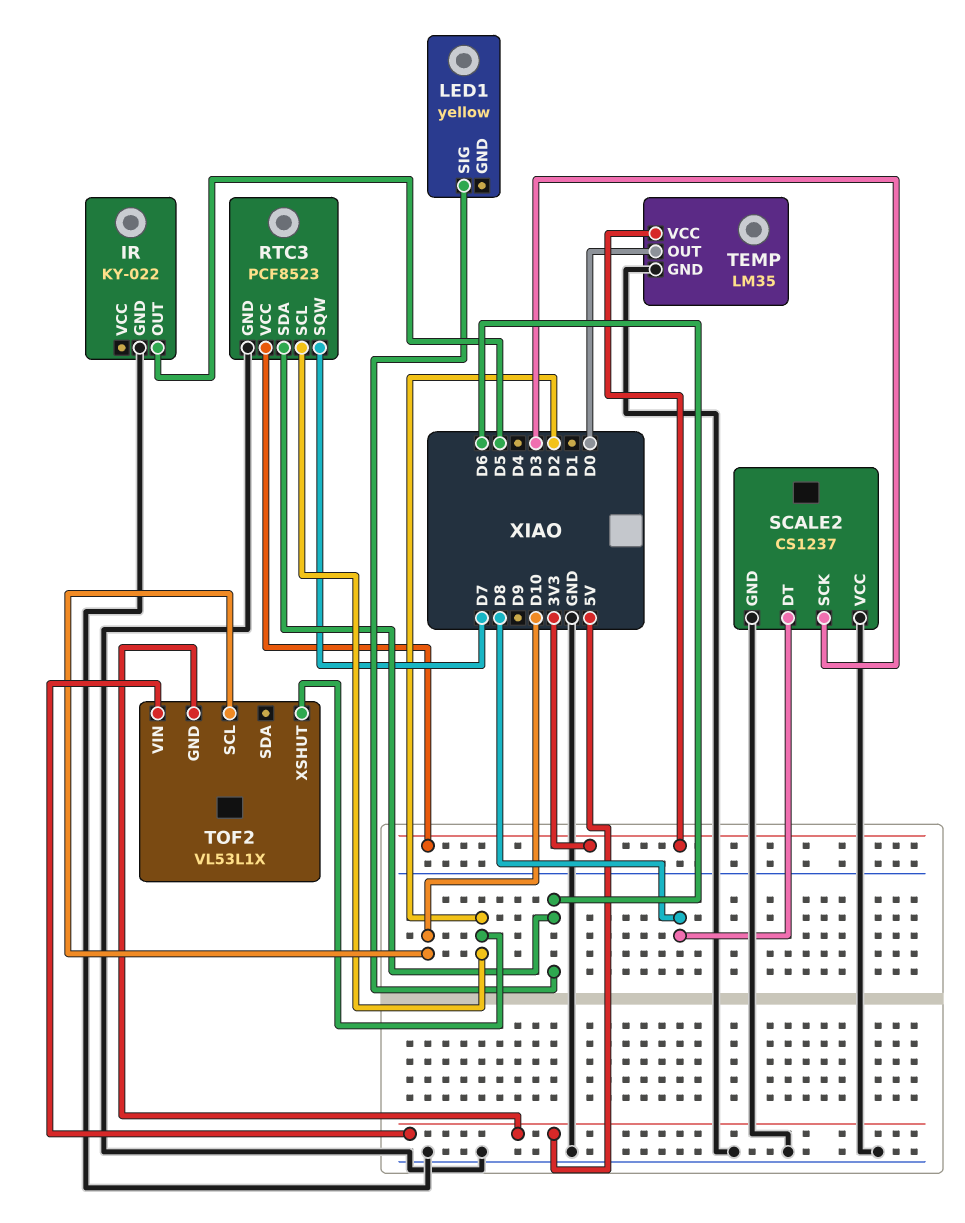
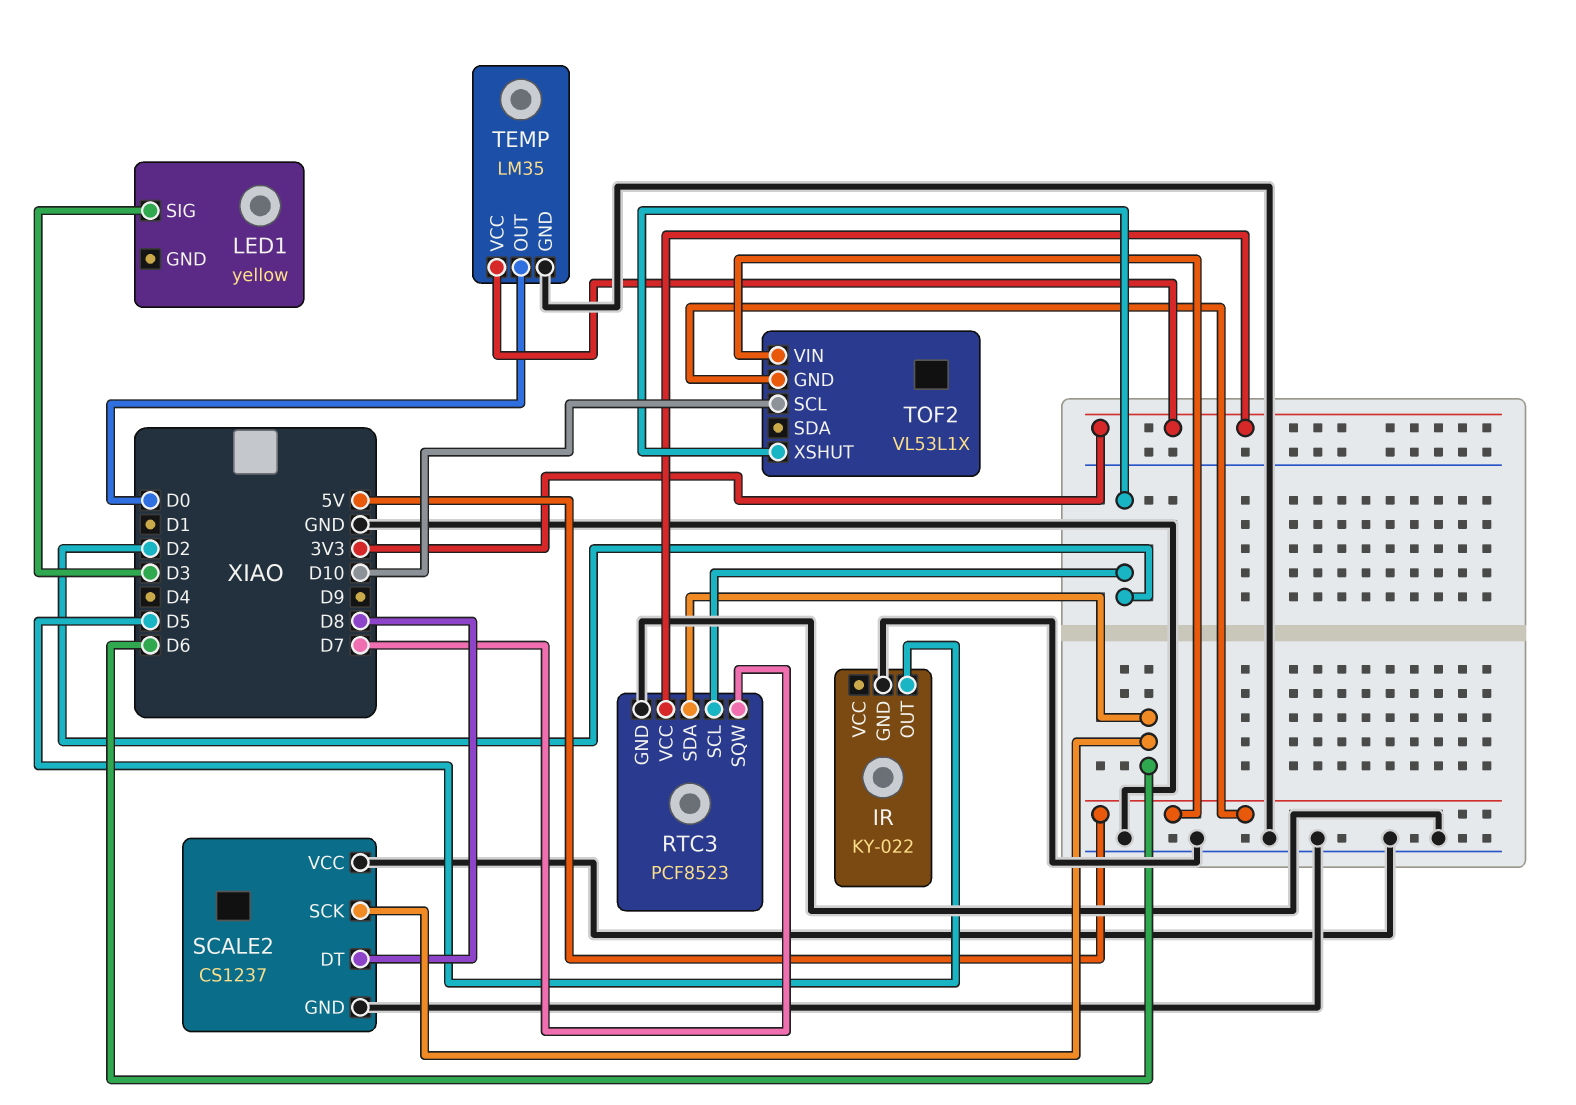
LED1 pin SIG: D6 -> D3
SCALE2 pin SCK: D3 -> D6

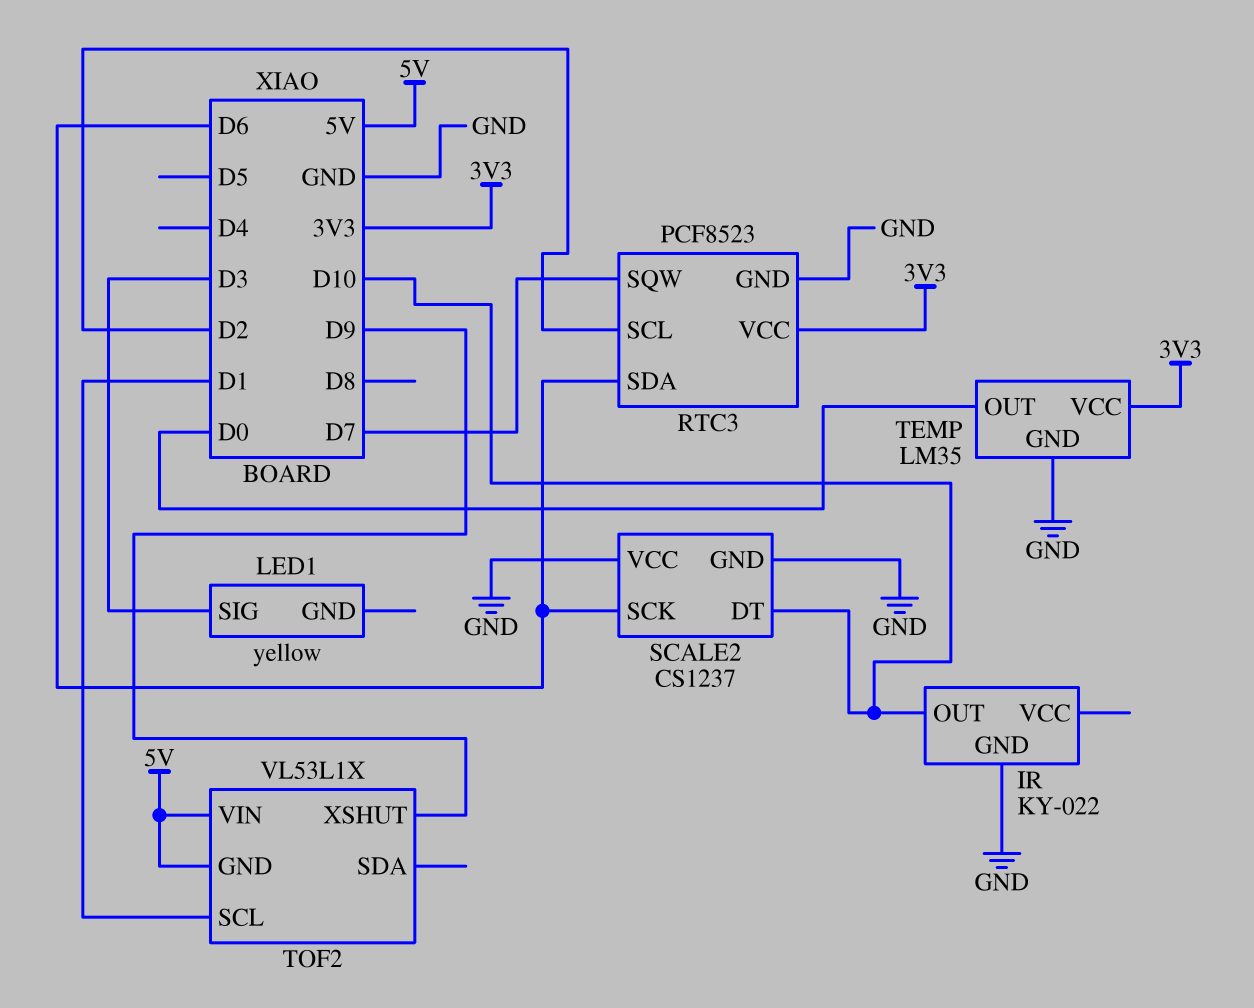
IR pin OUT: D5 -> D10
SCALE2 pin DT: D8 -> D10
TOF2 pin SCL: D10 -> D1
TOF2 pin XSHUT: D2 -> D9

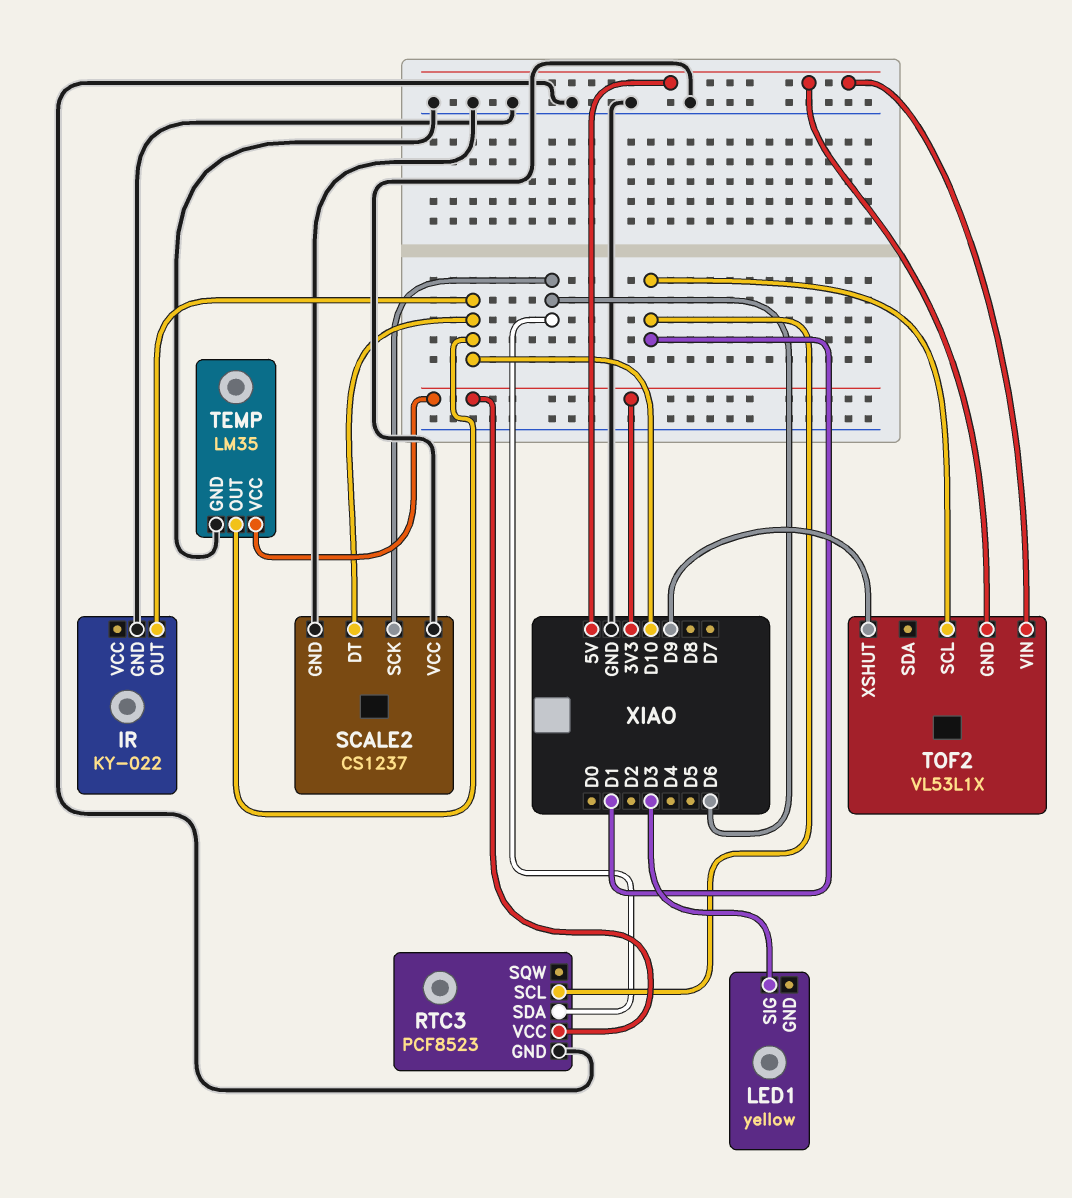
RTC3 pin SCL: D2 -> D1
RTC3 pin SQW: D7 -> none
TEMP pin OUT: D0 -> D10

